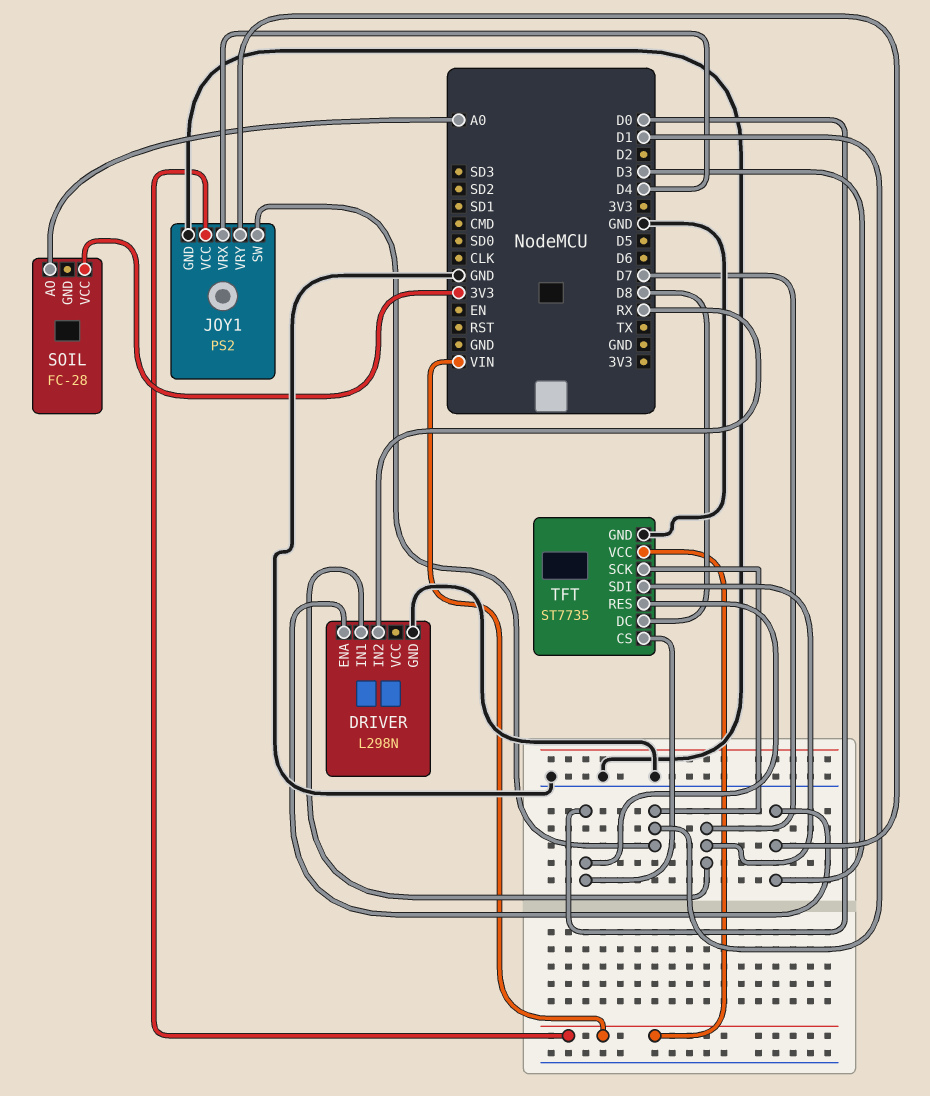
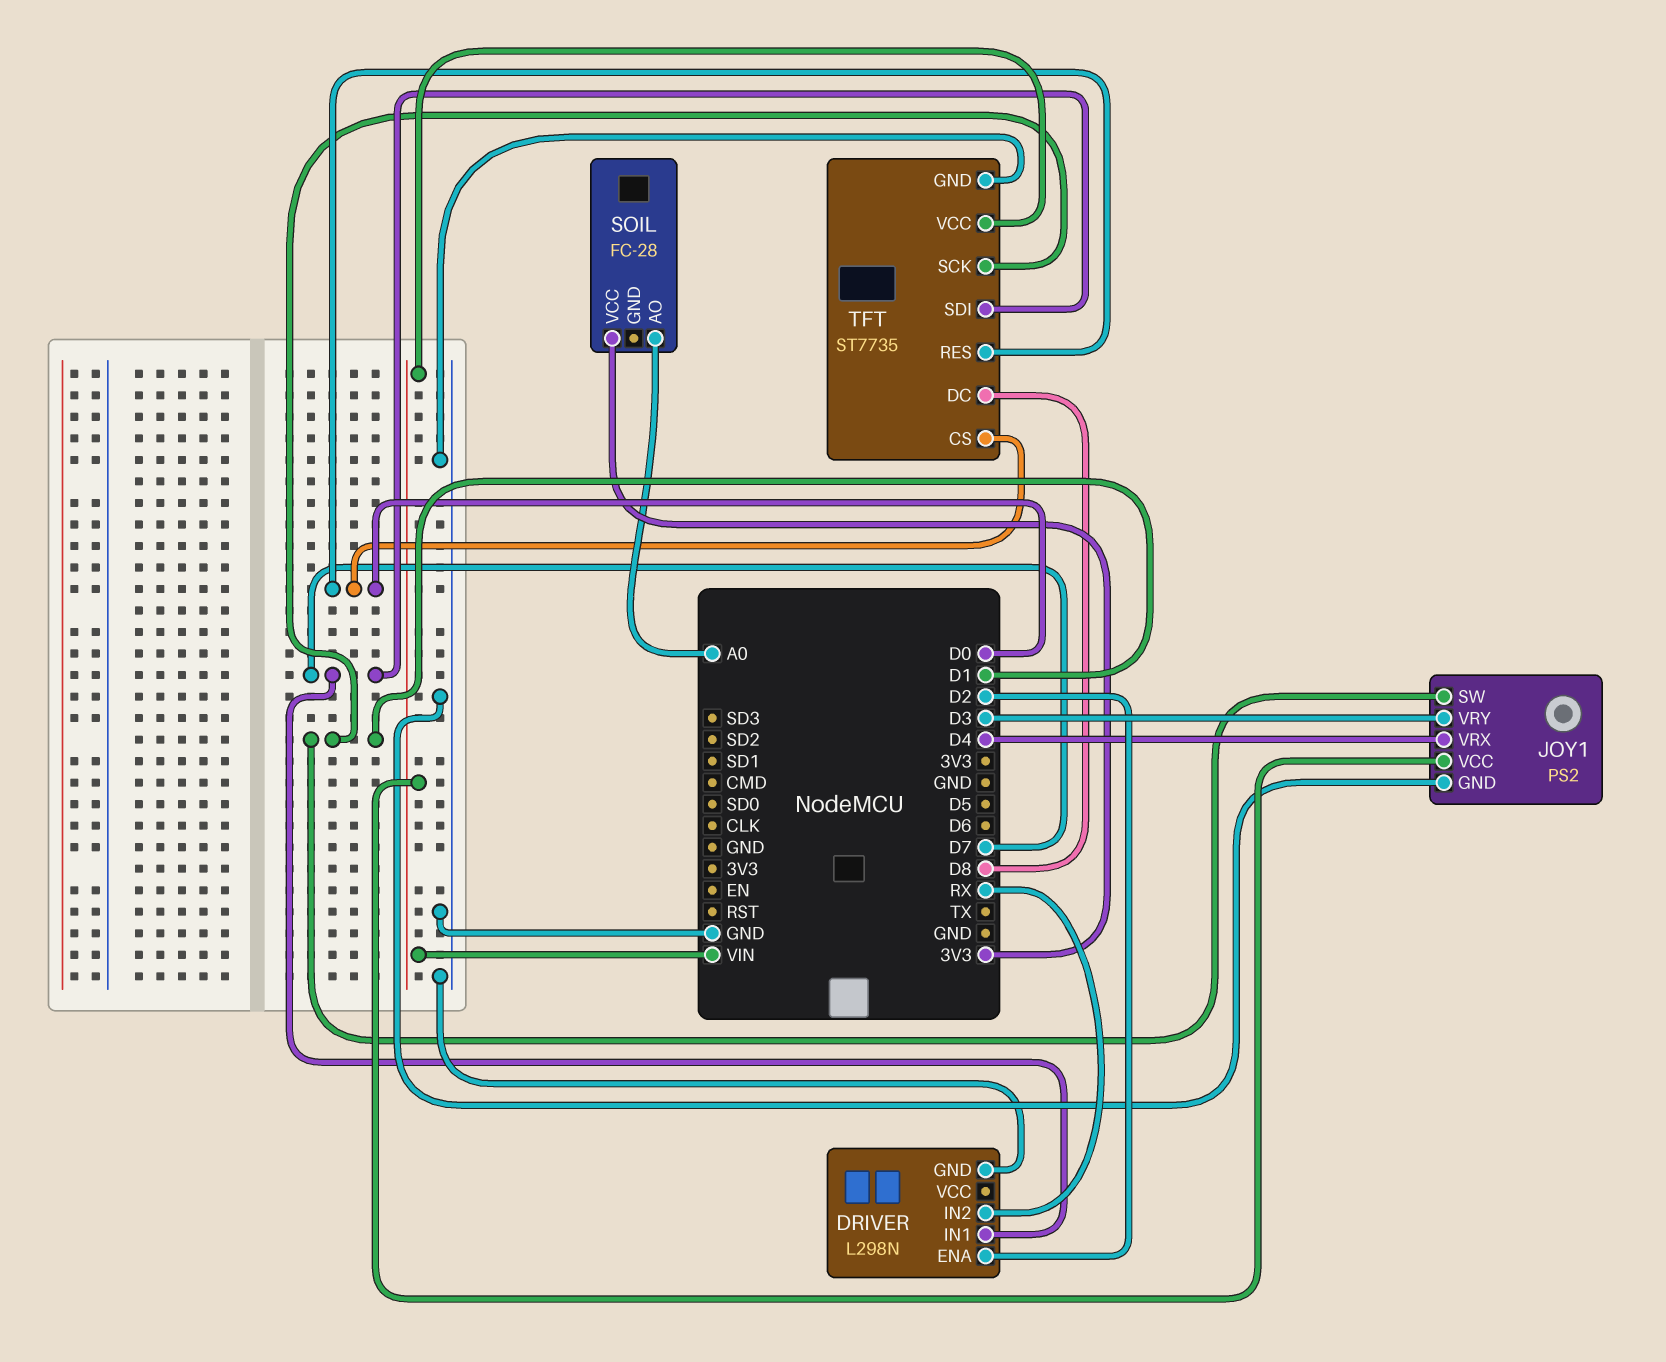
DRIVER pin ENA: D3 -> D2

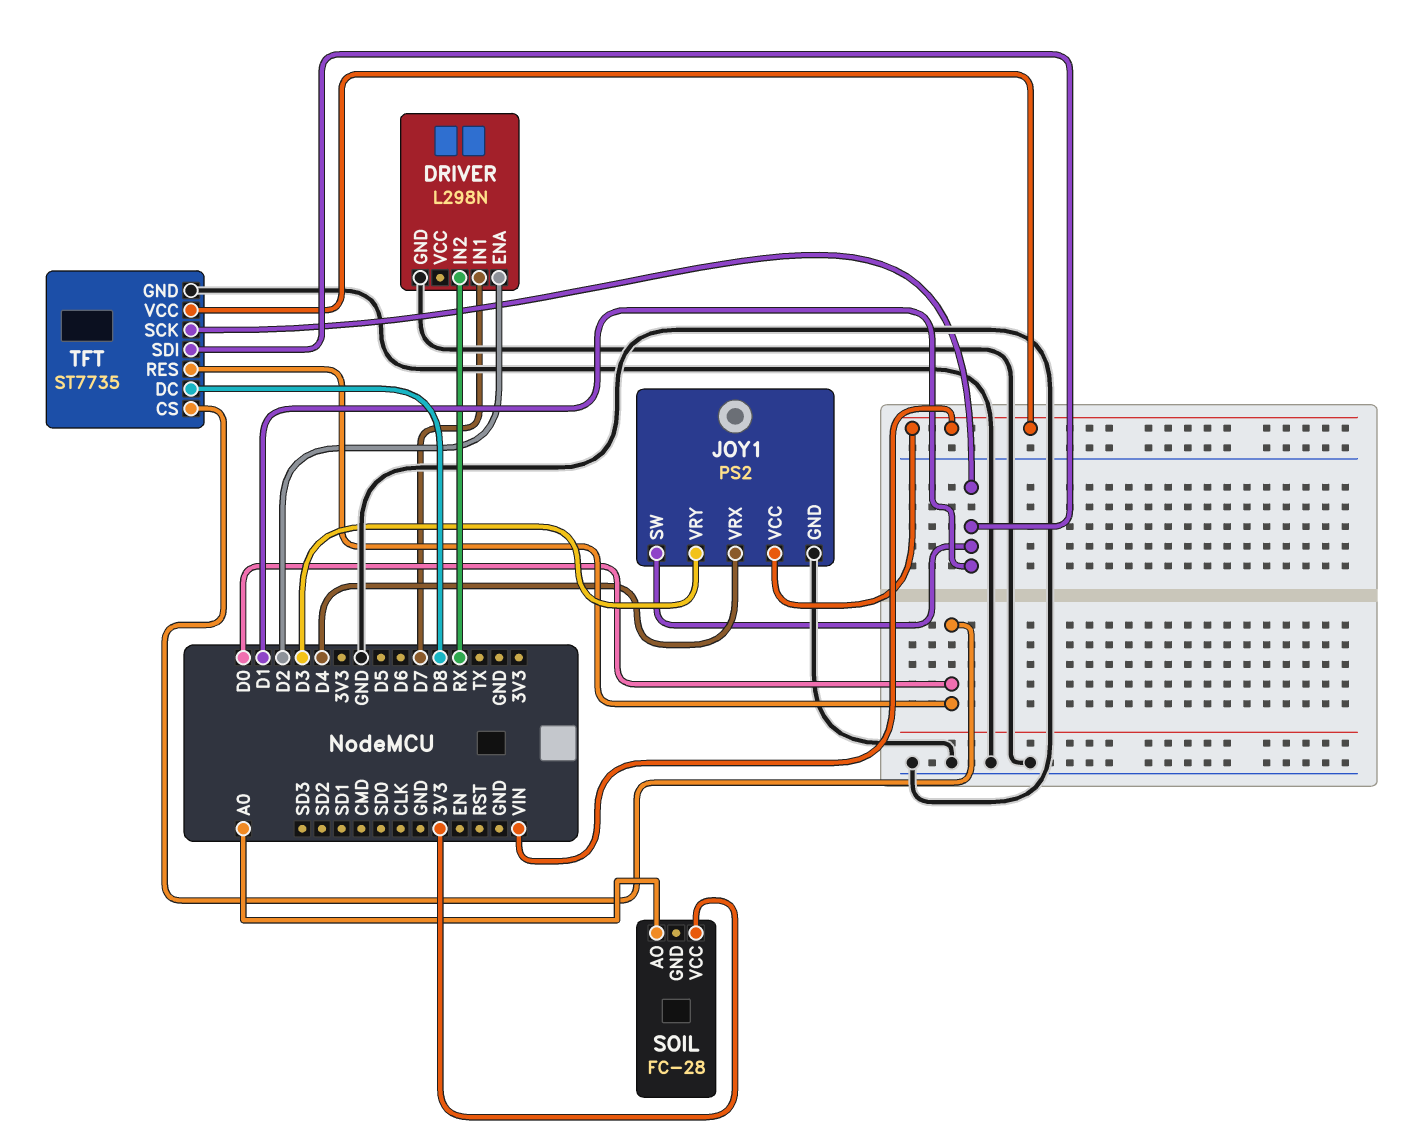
TFT pin SDI: D7 -> D1

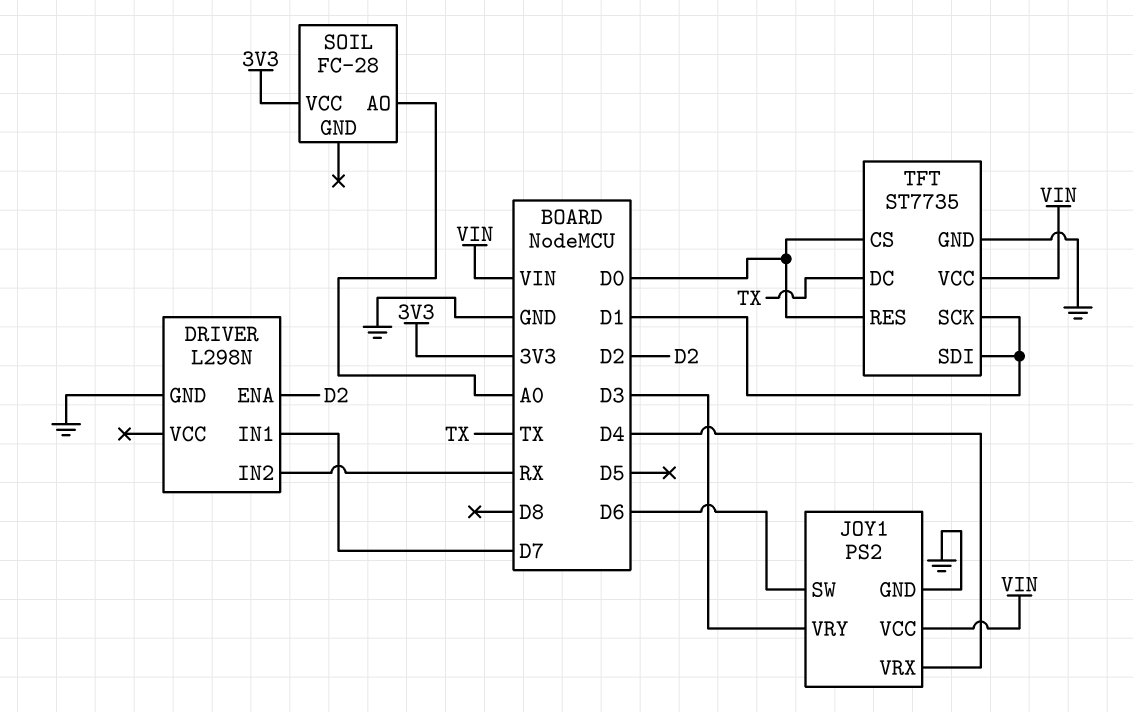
JOY1 pin SW: D1 -> D6
TFT pin DC: D8 -> TX

